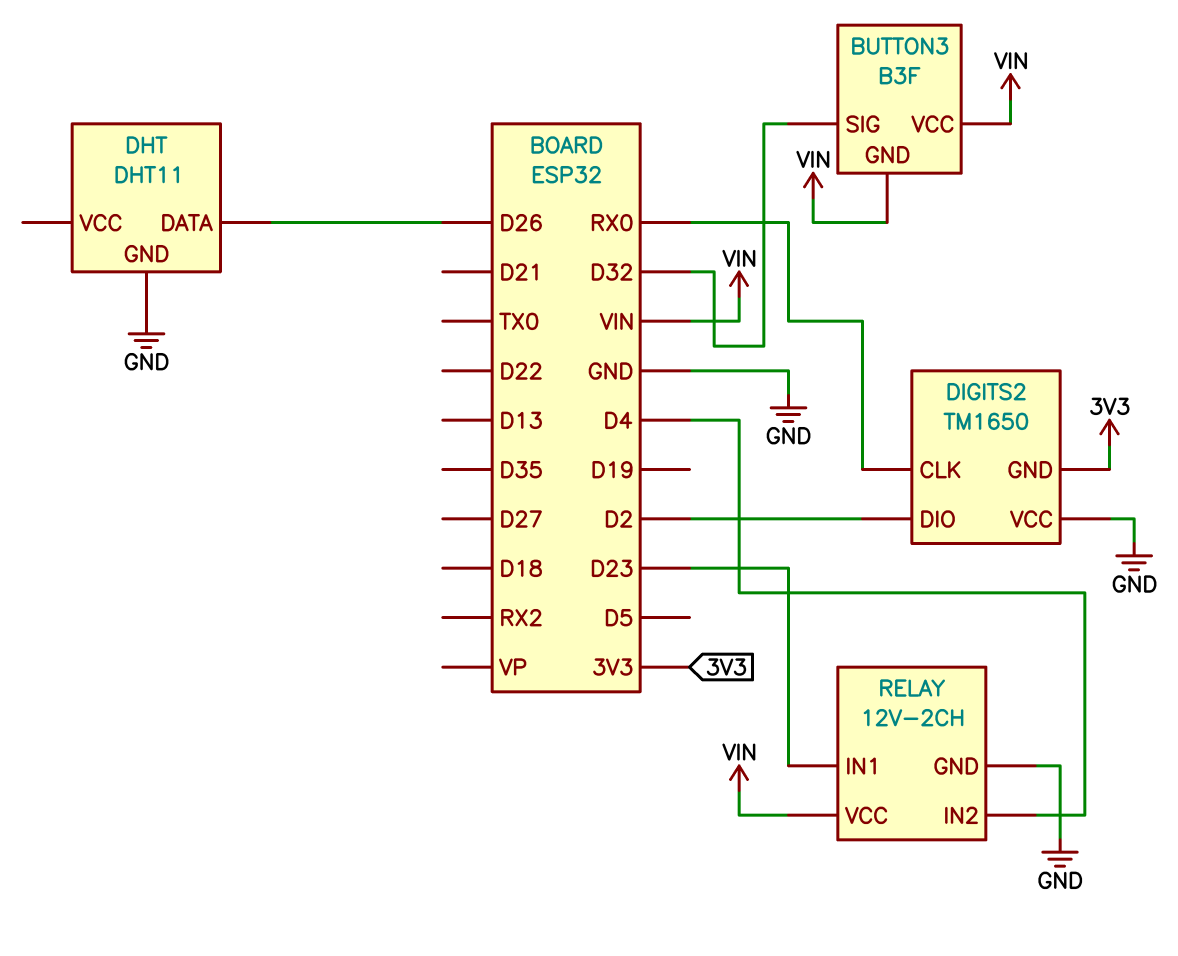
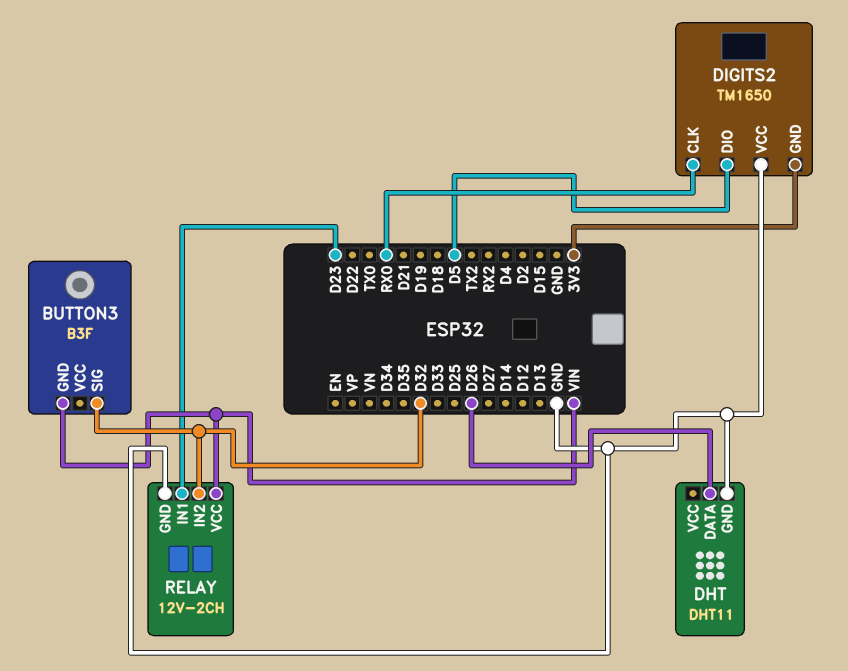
BUTTON3 pin VCC: VIN -> none
DIGITS2 pin DIO: D2 -> D5
RELAY pin IN2: D4 -> D32

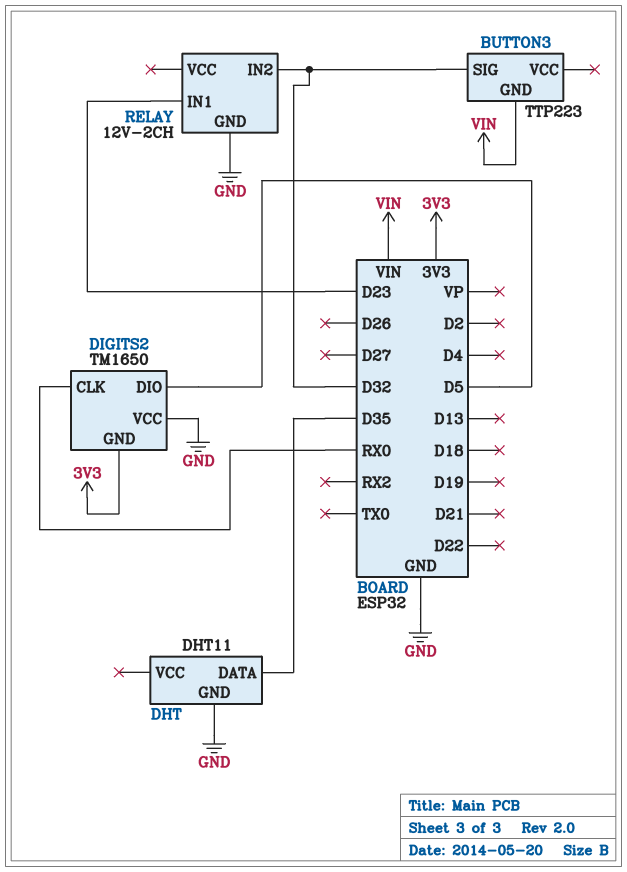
BUTTON3: B3F -> TTP223
DHT pin DATA: D26 -> D35
RELAY pin VCC: VIN -> none

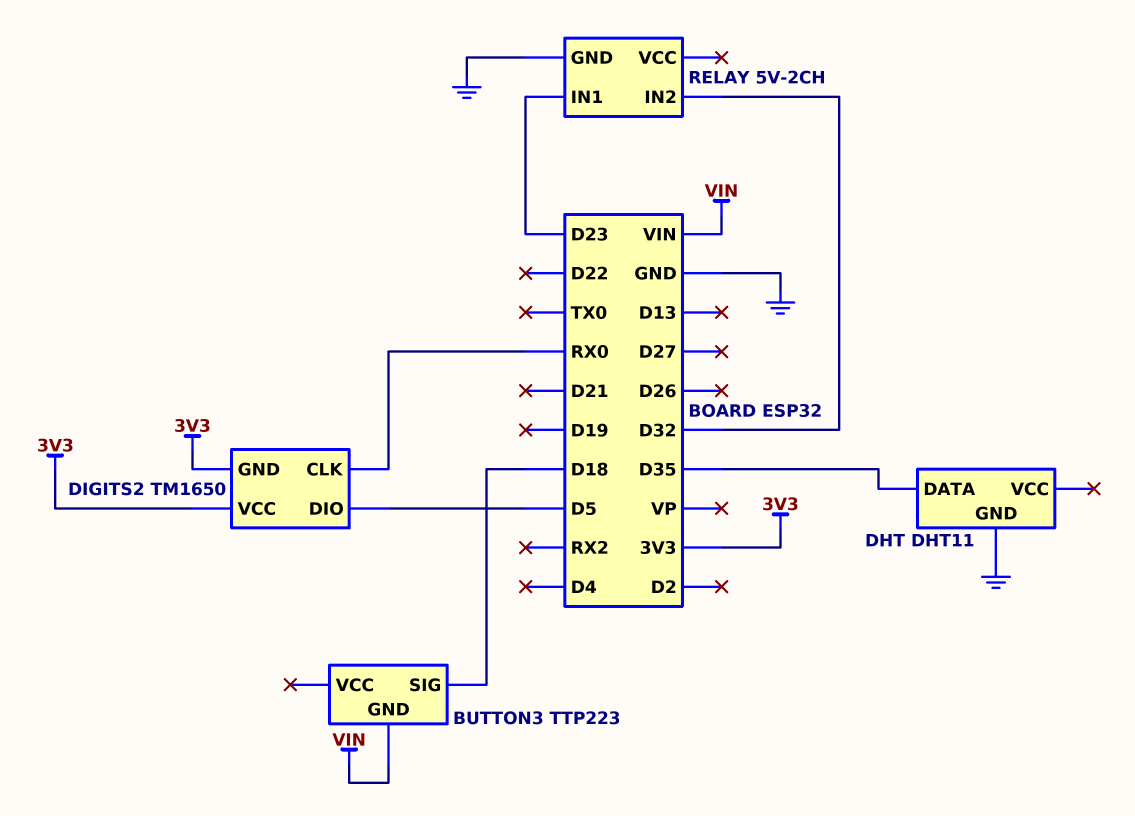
BUTTON3 pin SIG: D32 -> D18
DIGITS2 pin VCC: GND -> 3V3
RELAY: 12V-2CH -> 5V-2CH

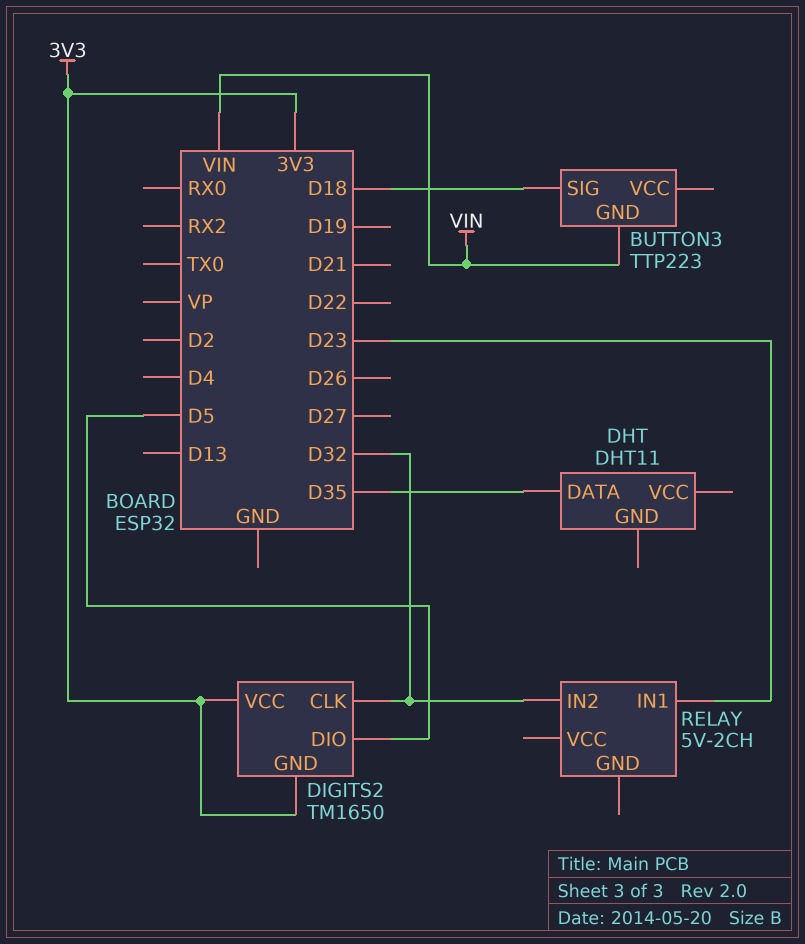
DHT pin GND: GND -> none
DIGITS2 pin CLK: RX0 -> D32
RELAY pin GND: GND -> none

